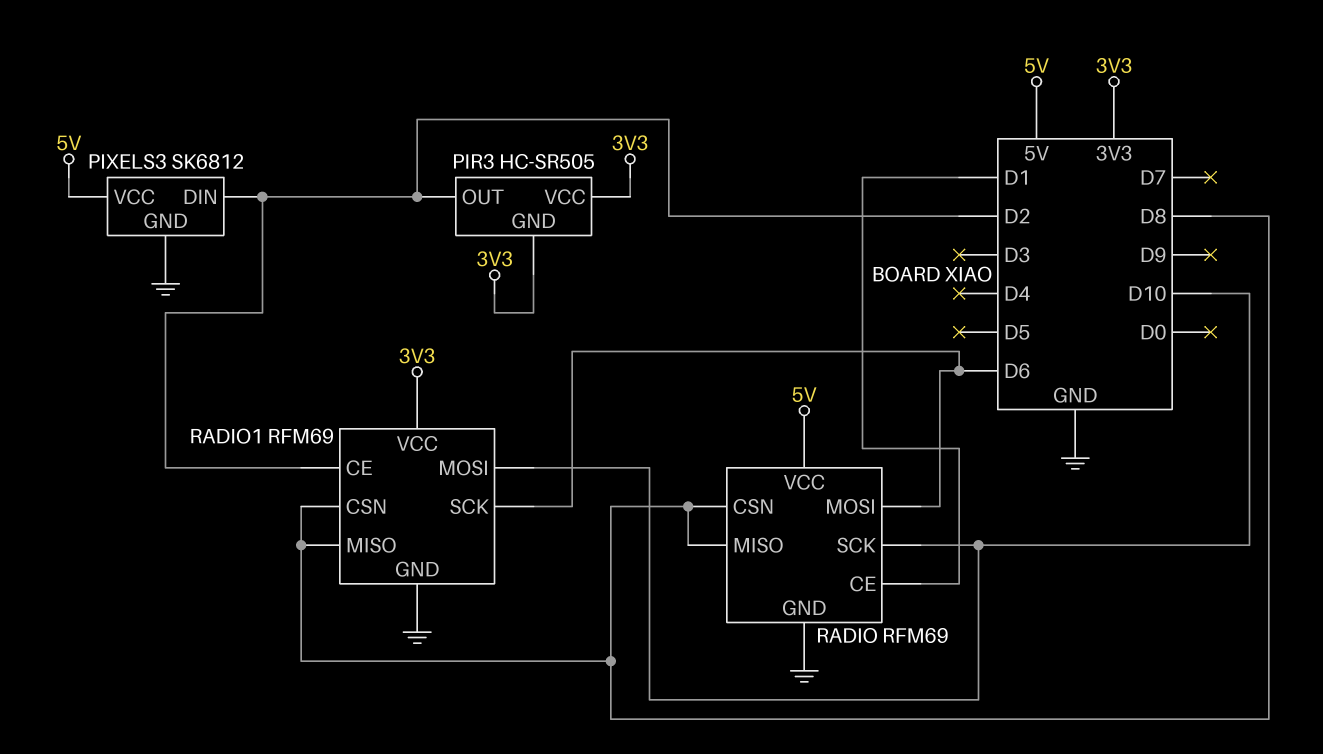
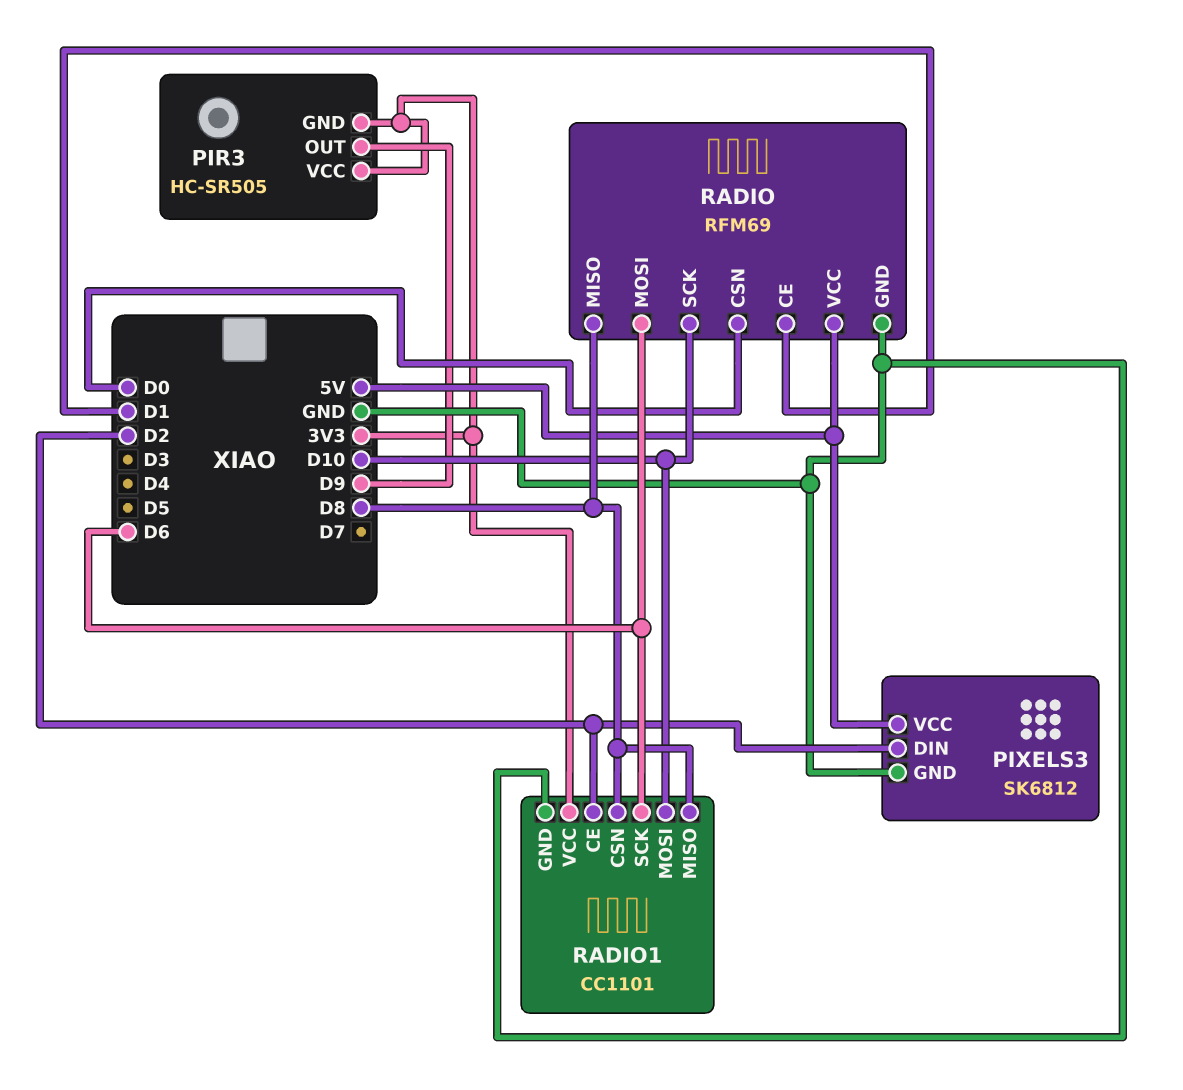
PIR3 pin OUT: D2 -> D9
RADIO pin CSN: D8 -> D0
RADIO1: RFM69 -> CC1101

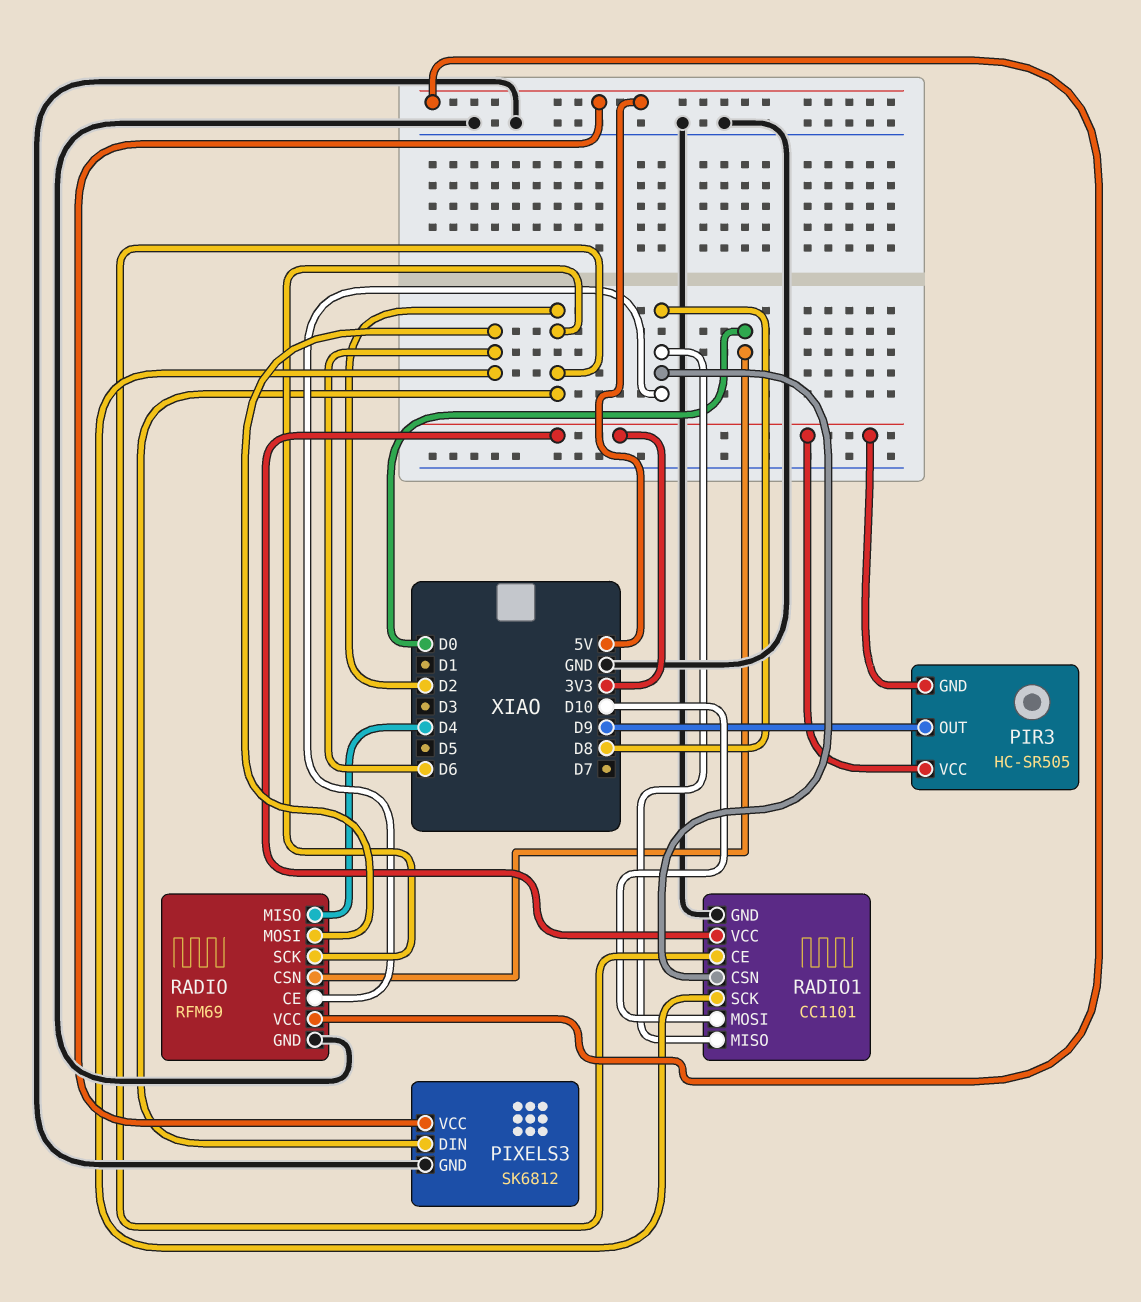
RADIO pin CE: D1 -> D8
RADIO pin MISO: D8 -> D4
RADIO pin SCK: D10 -> D2

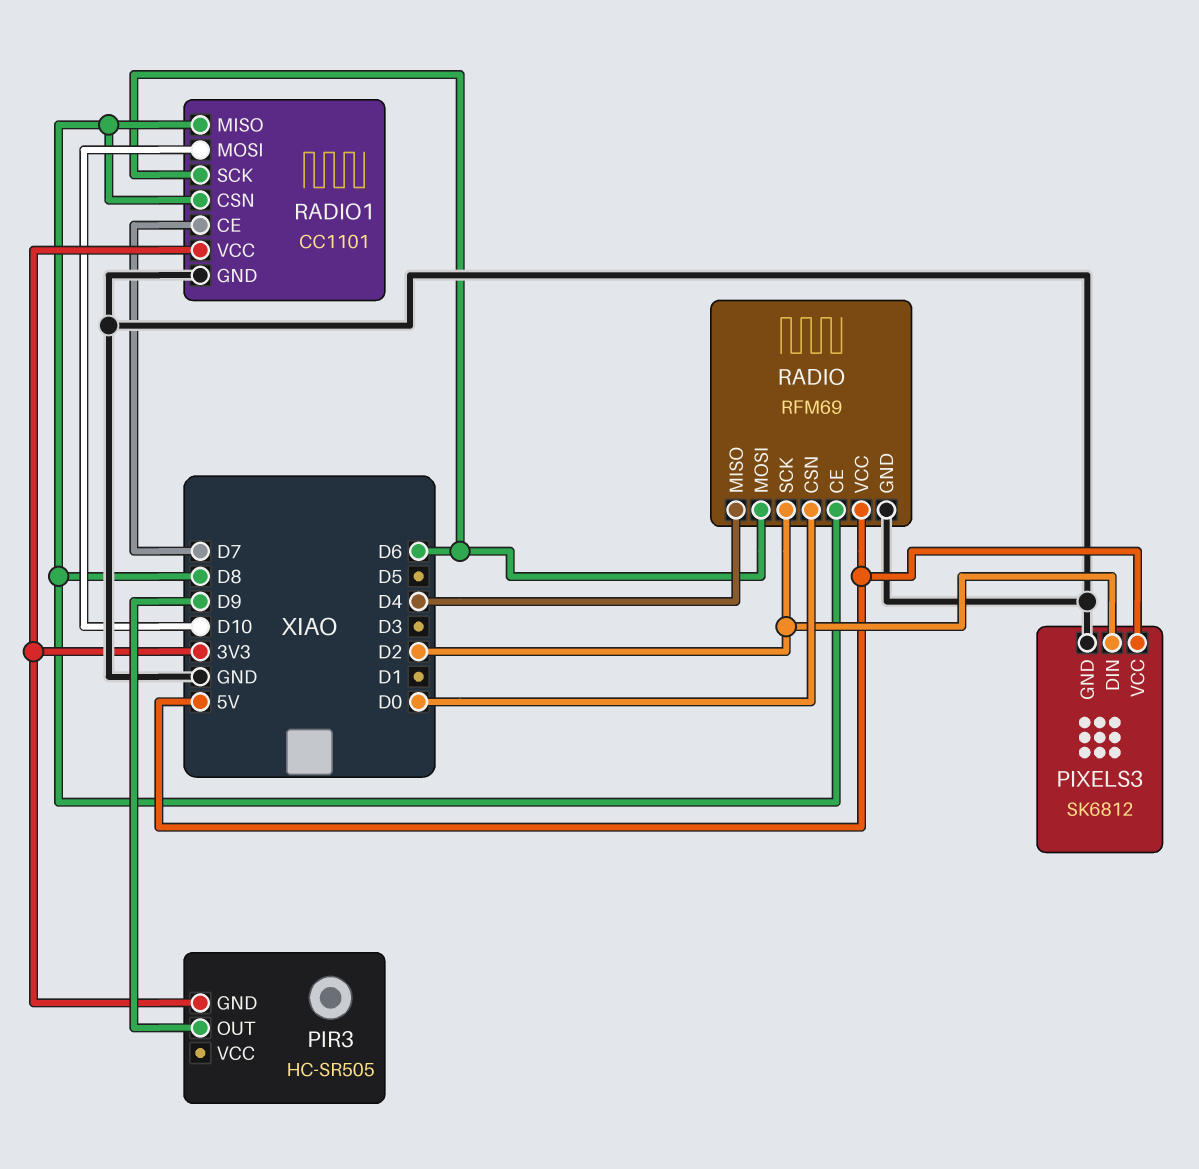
PIR3 pin VCC: 3V3 -> none
RADIO1 pin CE: D2 -> D7

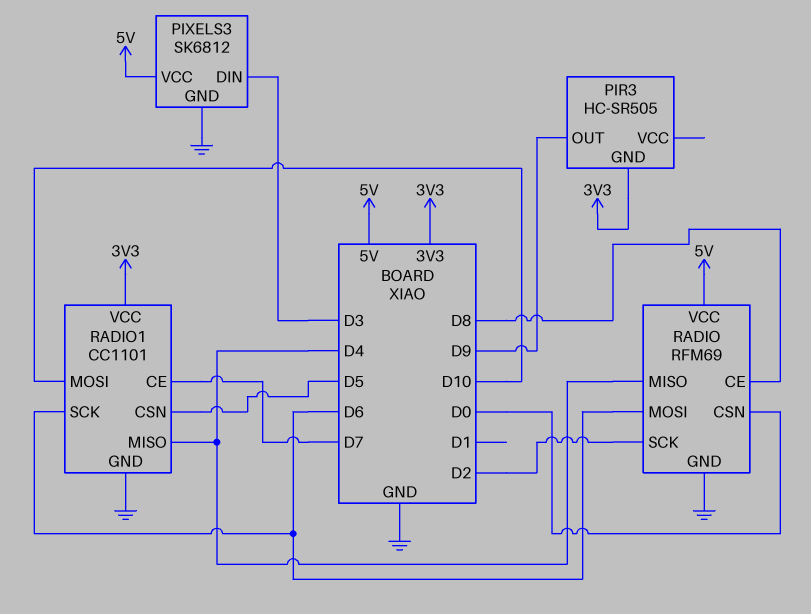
PIXELS3 pin DIN: D2 -> D3
RADIO1 pin CSN: D8 -> D5
RADIO1 pin MISO: D8 -> D4

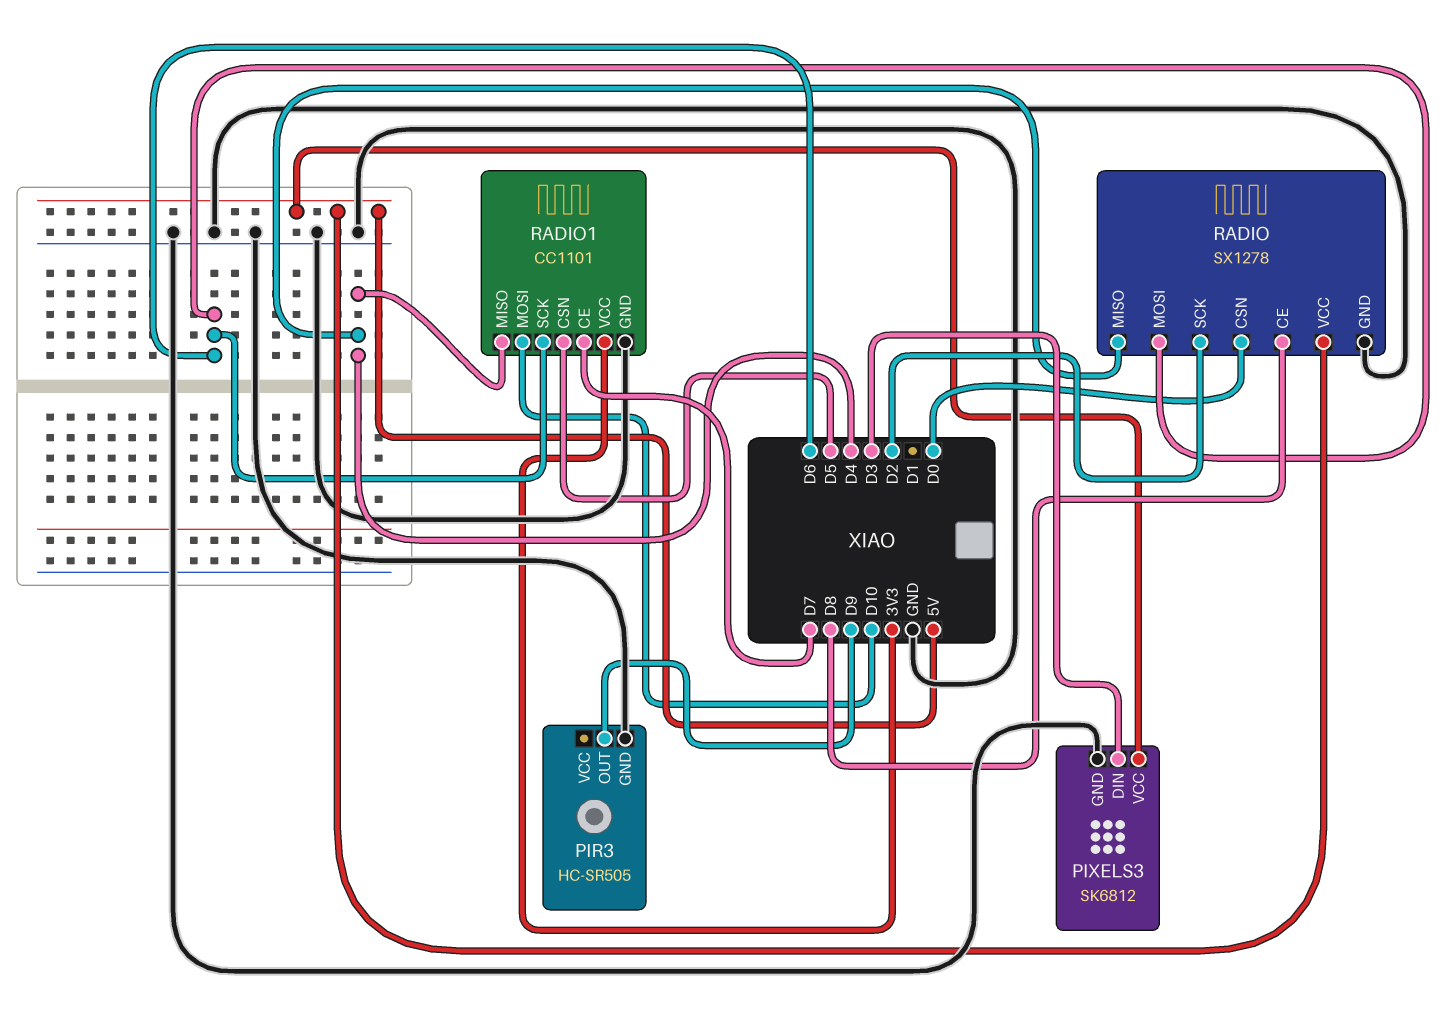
PIR3 pin GND: 3V3 -> GND
RADIO: RFM69 -> SX1278

